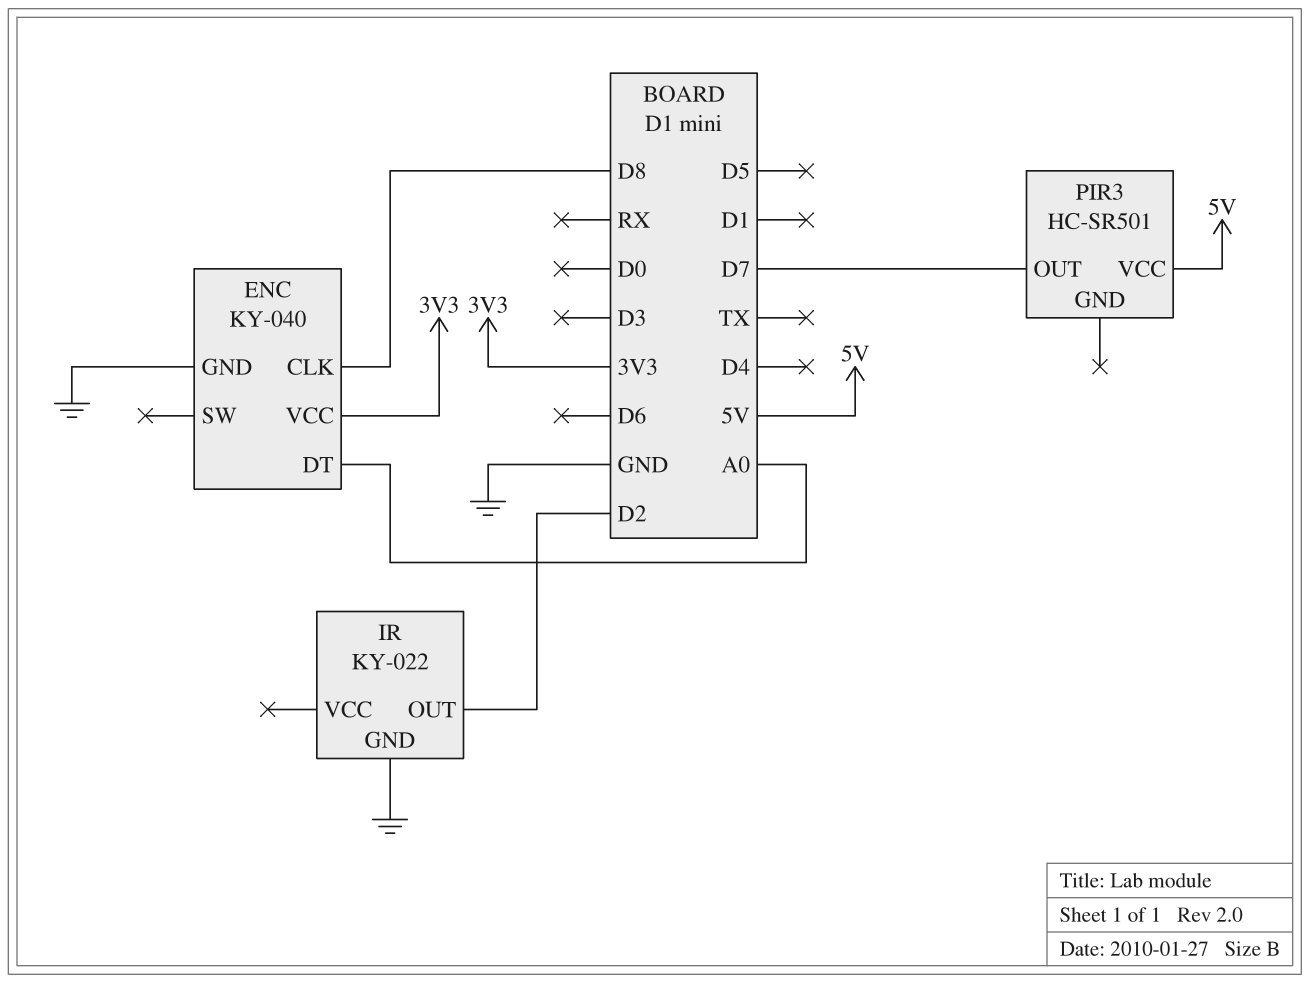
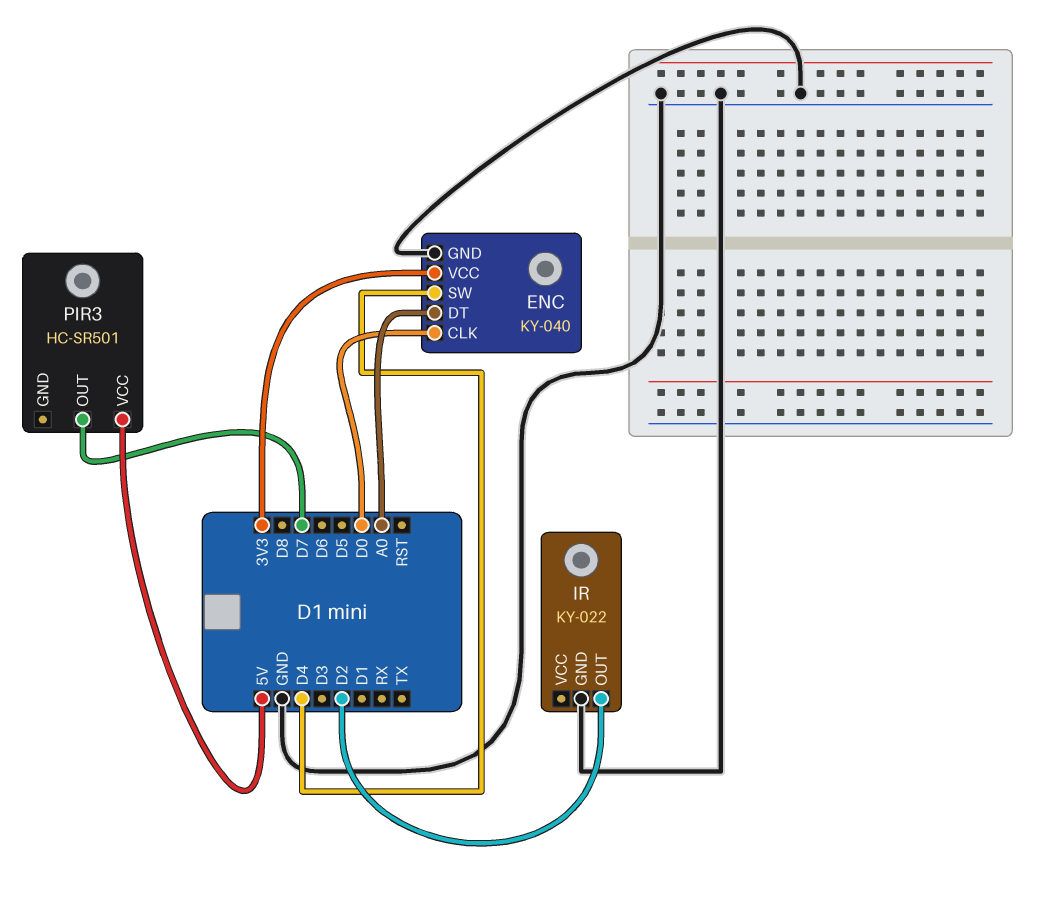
ENC pin CLK: D8 -> D0
ENC pin SW: none -> D4

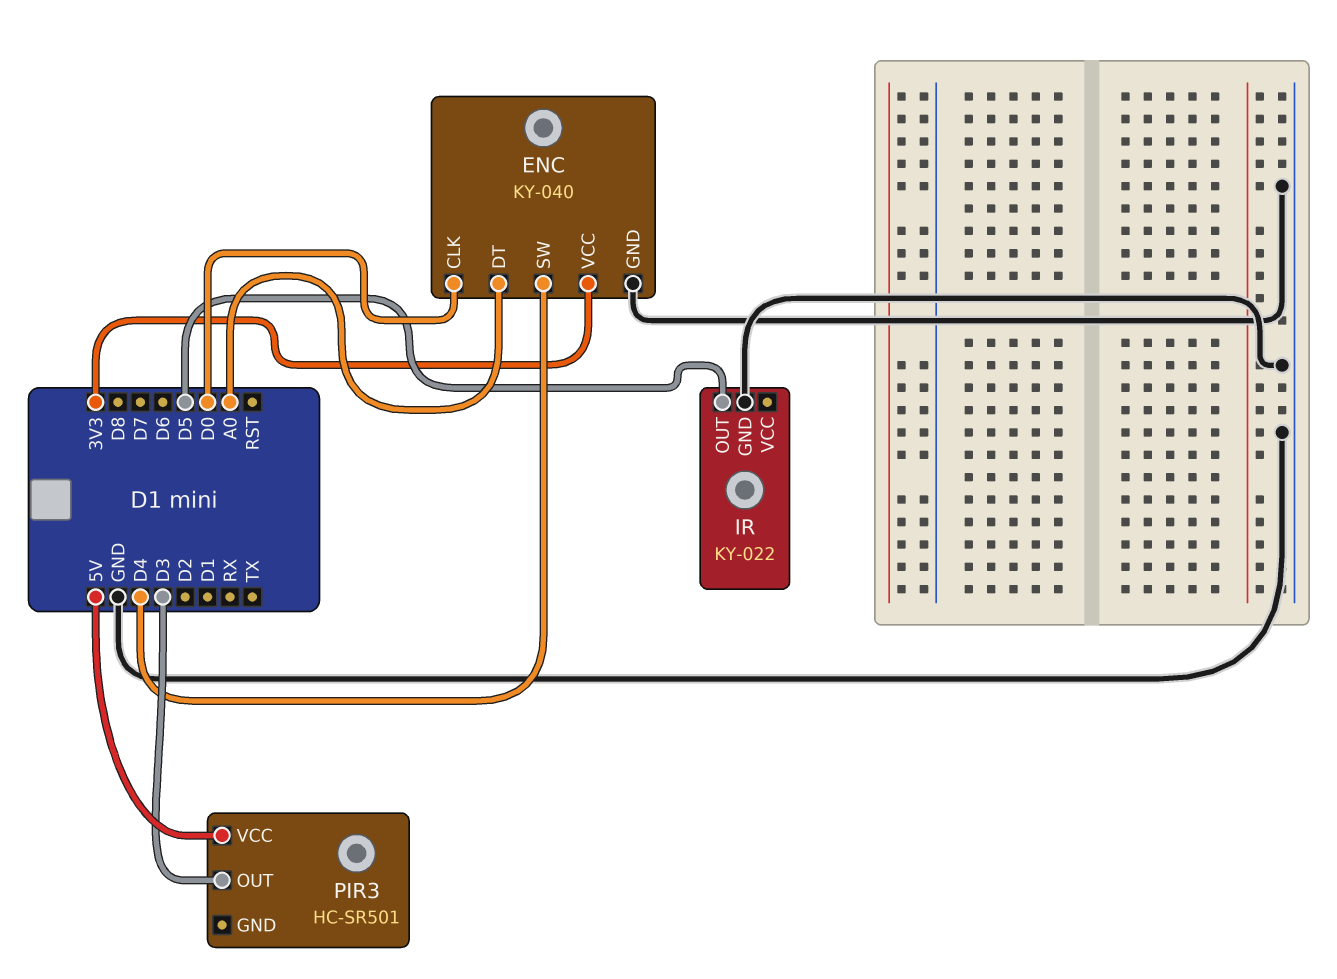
IR pin OUT: D2 -> D5
PIR3 pin OUT: D7 -> D3

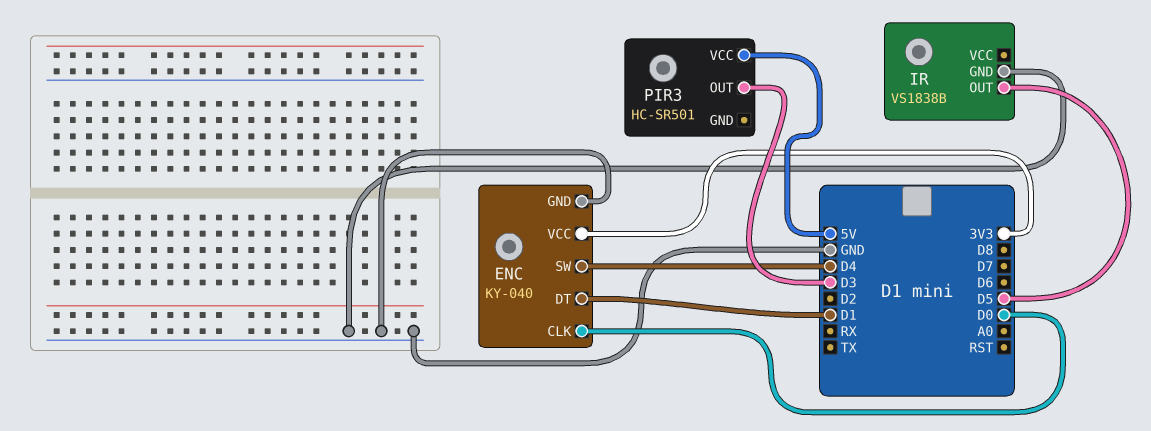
ENC pin DT: A0 -> D1
IR: KY-022 -> VS1838B

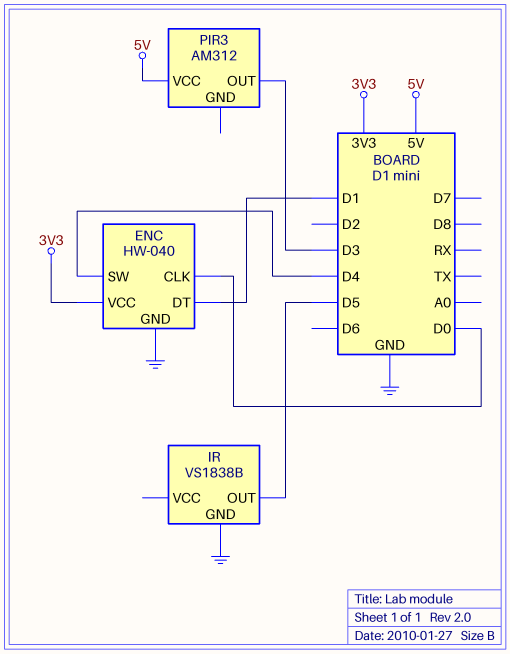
ENC: KY-040 -> HW-040
PIR3: HC-SR501 -> AM312

